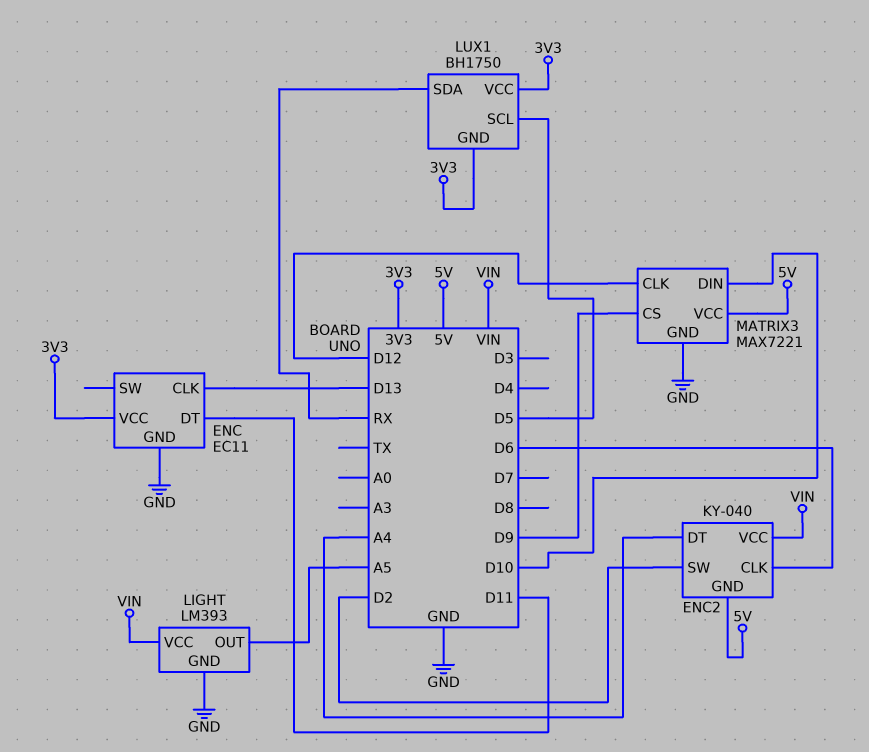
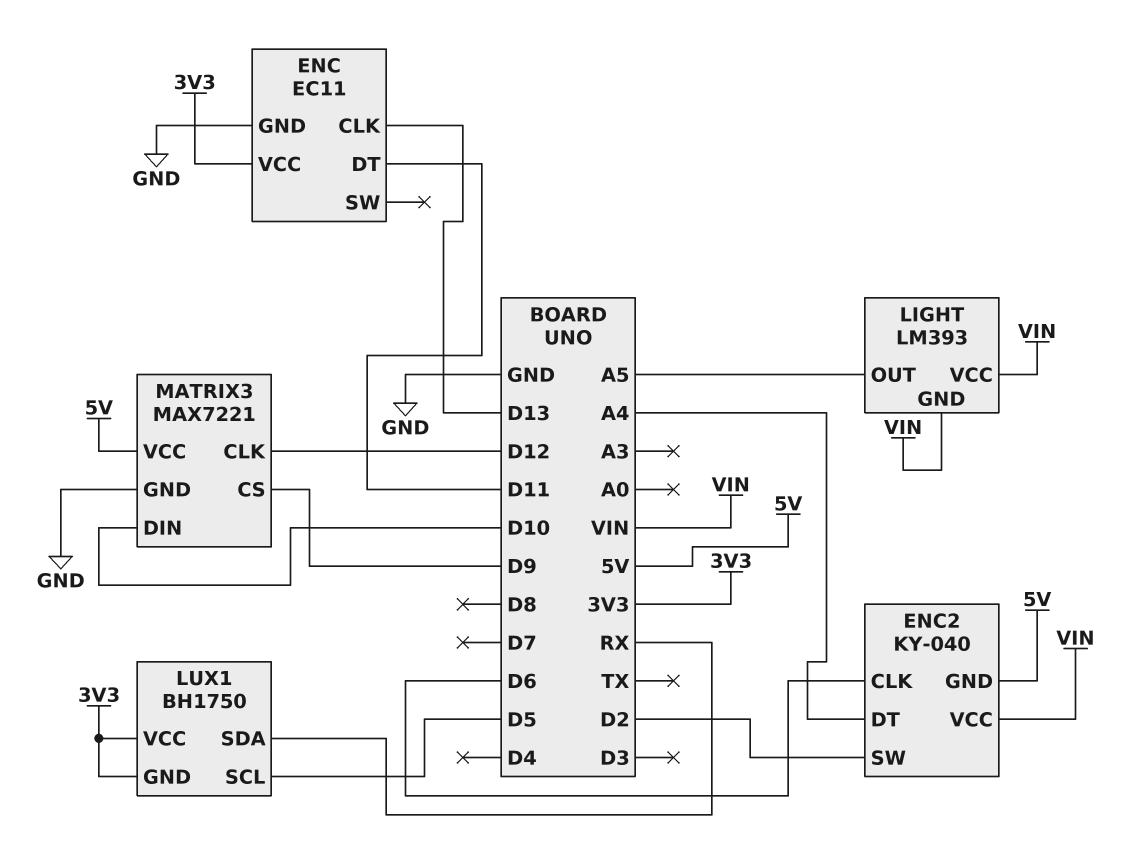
LIGHT pin GND: GND -> VIN

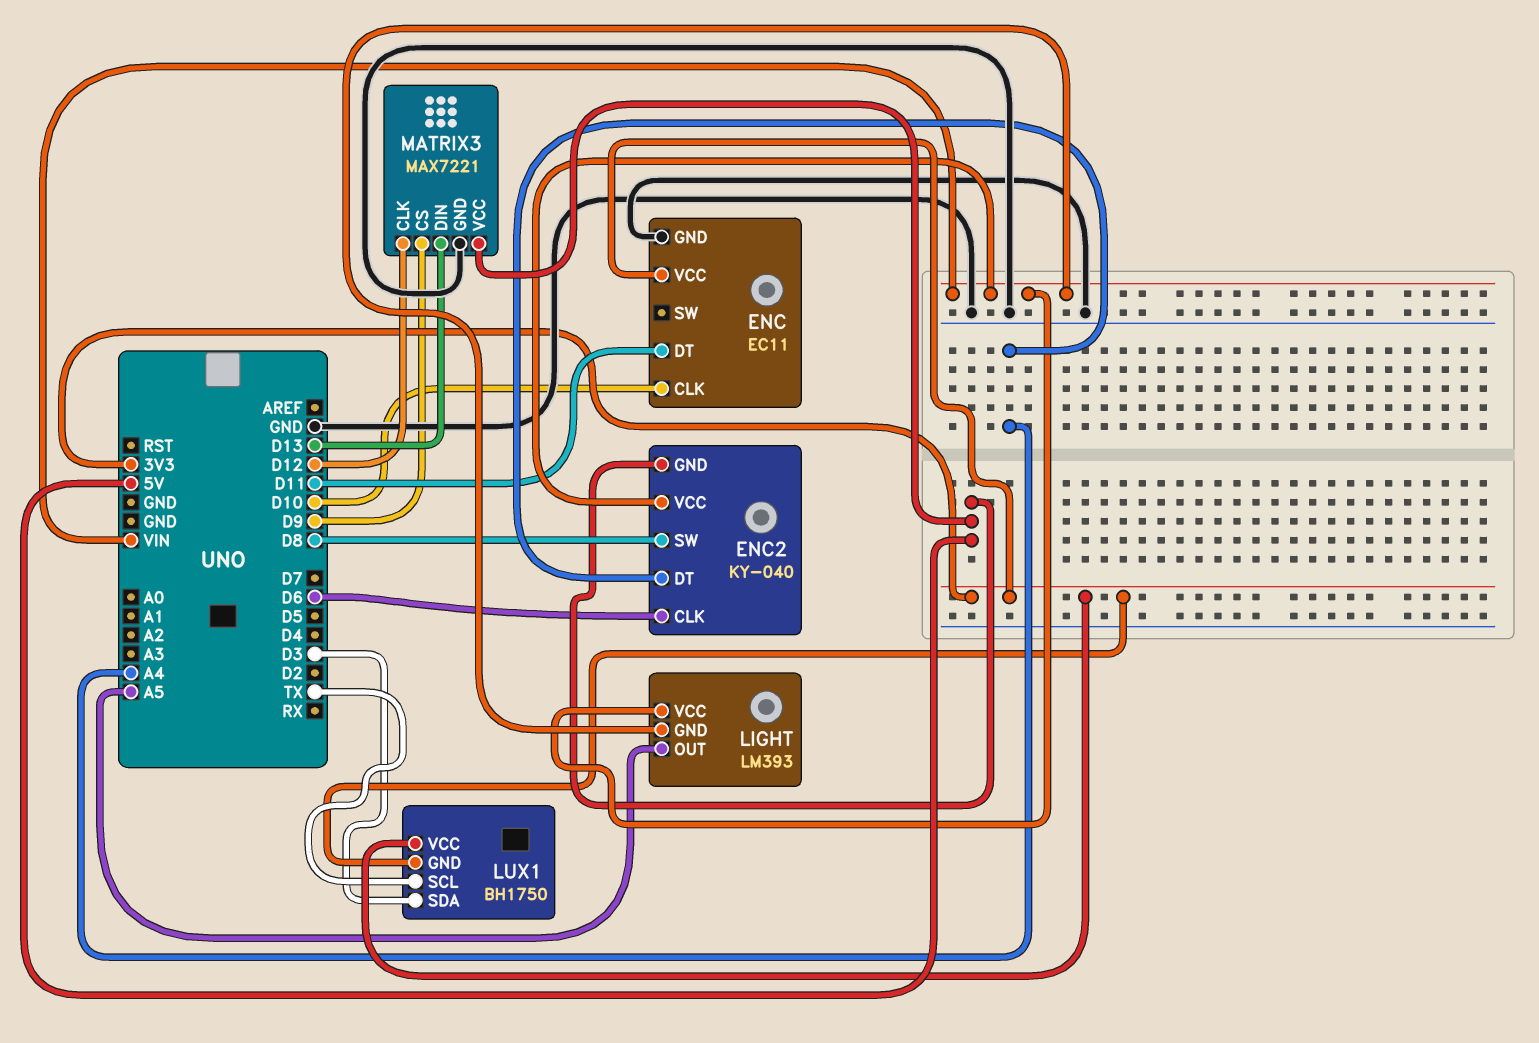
ENC pin CLK: D13 -> D10
ENC2 pin SW: D2 -> D8
LUX1 pin SCL: D5 -> TX
LUX1 pin SDA: RX -> D3
MATRIX3 pin DIN: D10 -> D13

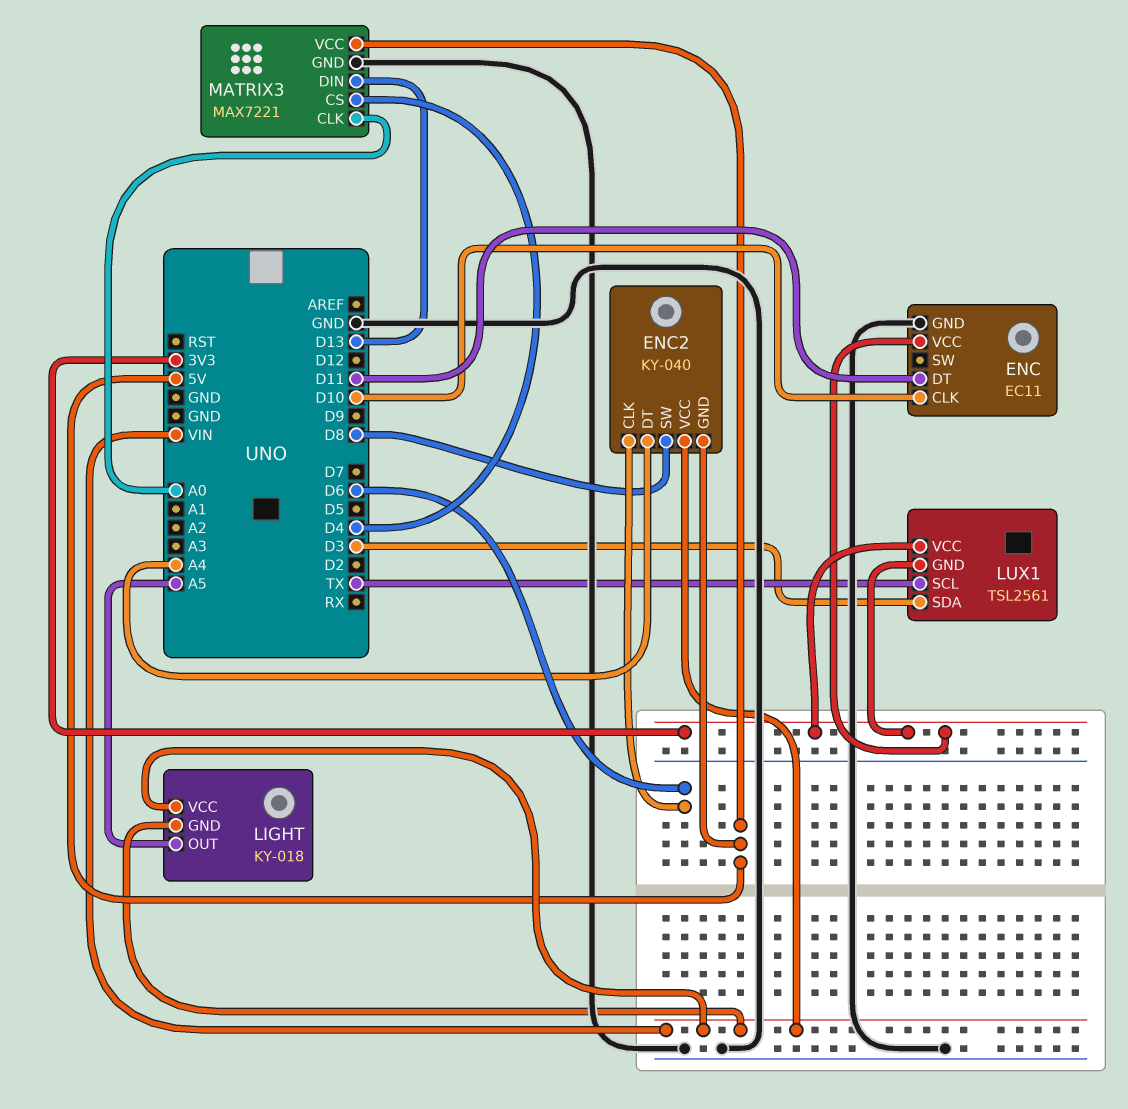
LIGHT: LM393 -> KY-018
LUX1: BH1750 -> TSL2561
MATRIX3 pin CLK: D12 -> A0
MATRIX3 pin CS: D9 -> D4

